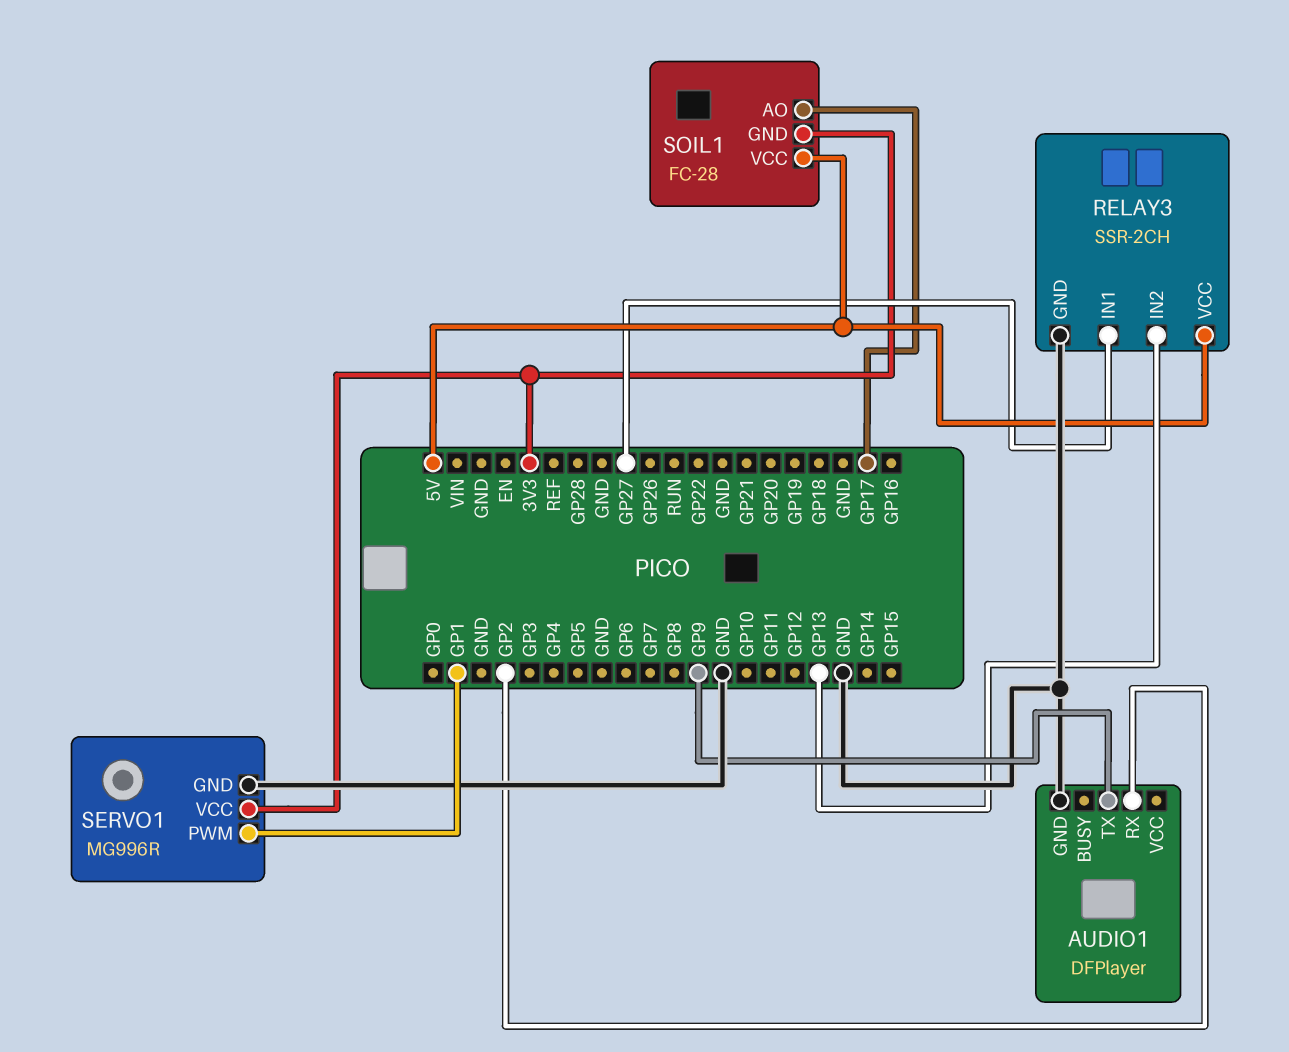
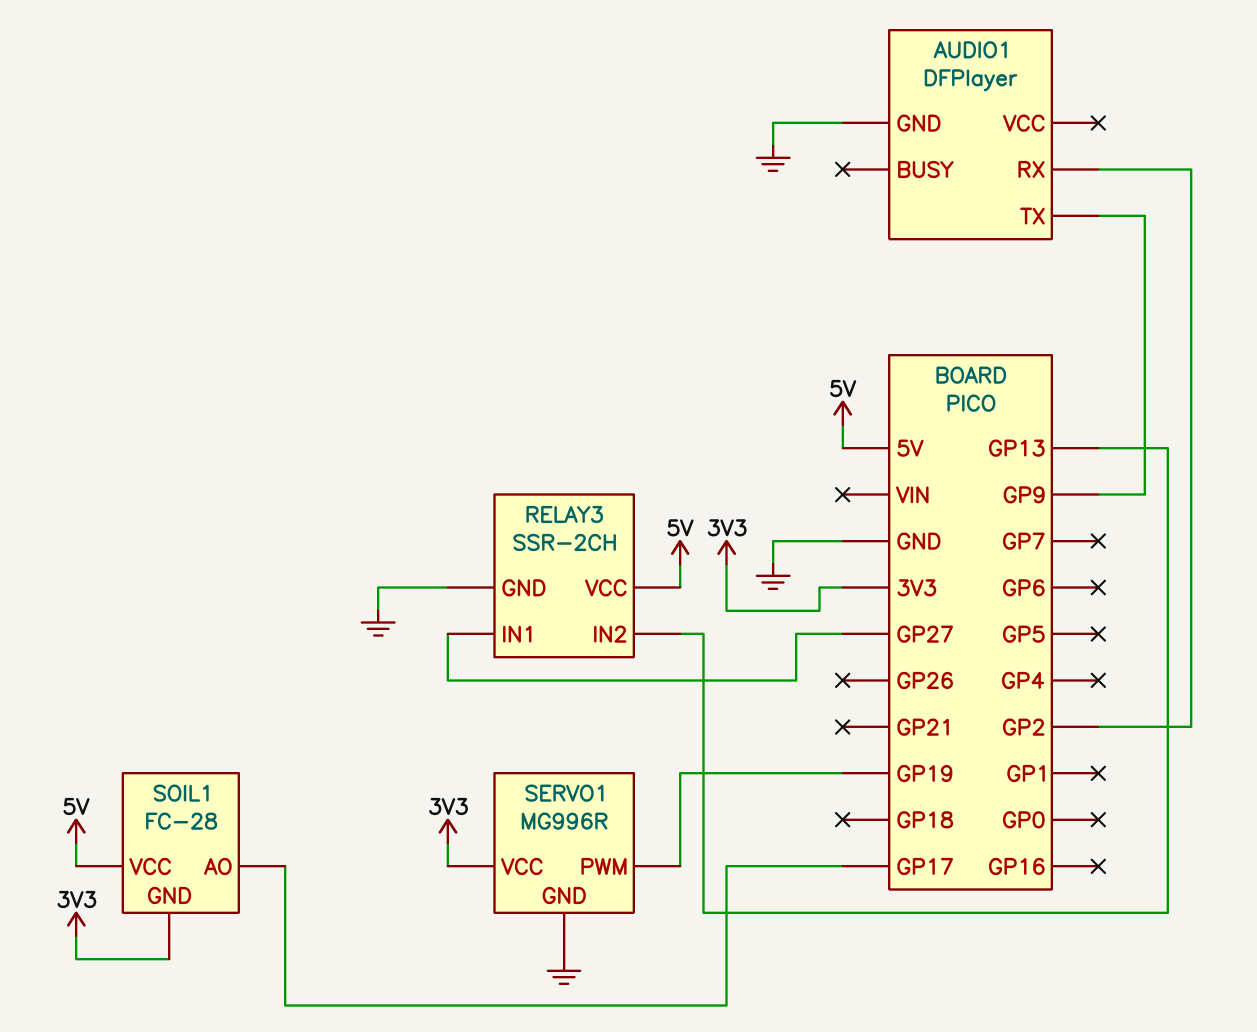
SERVO1 pin PWM: GP1 -> GP19

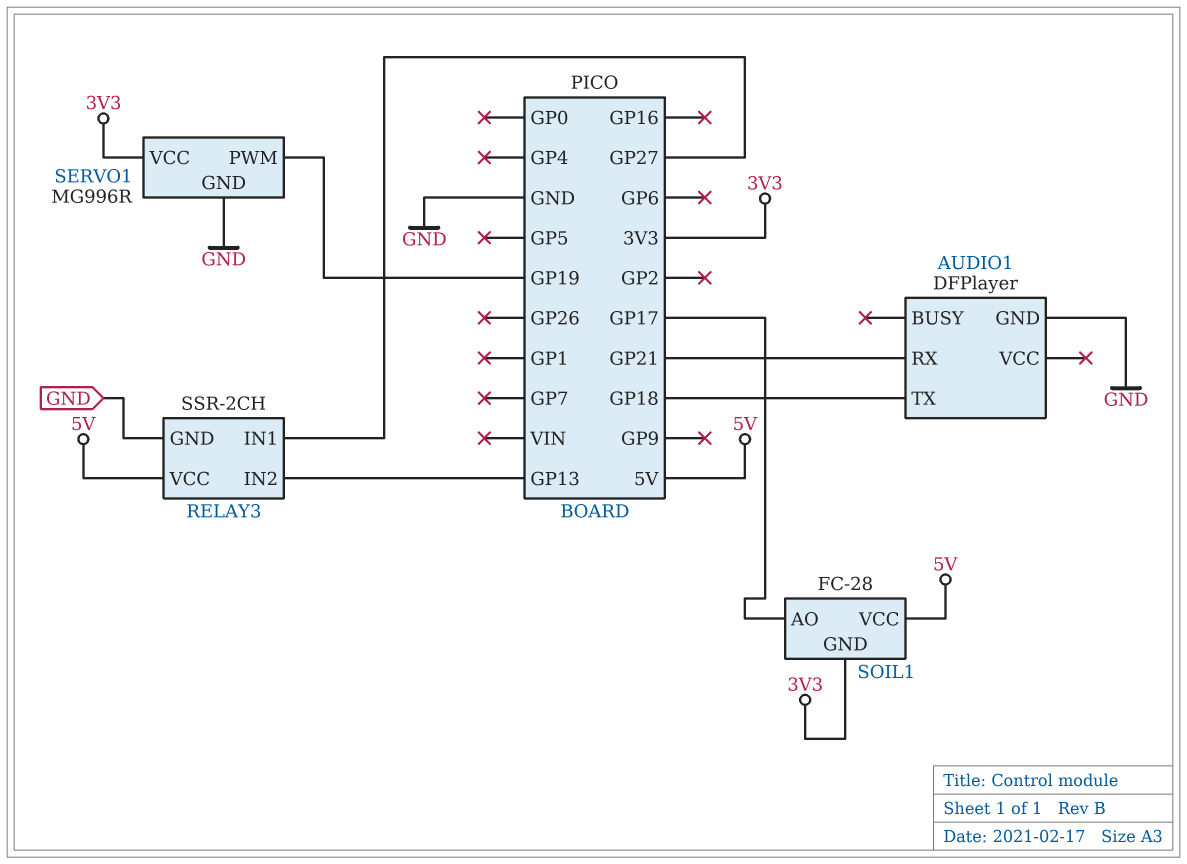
AUDIO1 pin RX: GP2 -> GP21
AUDIO1 pin TX: GP9 -> GP18

